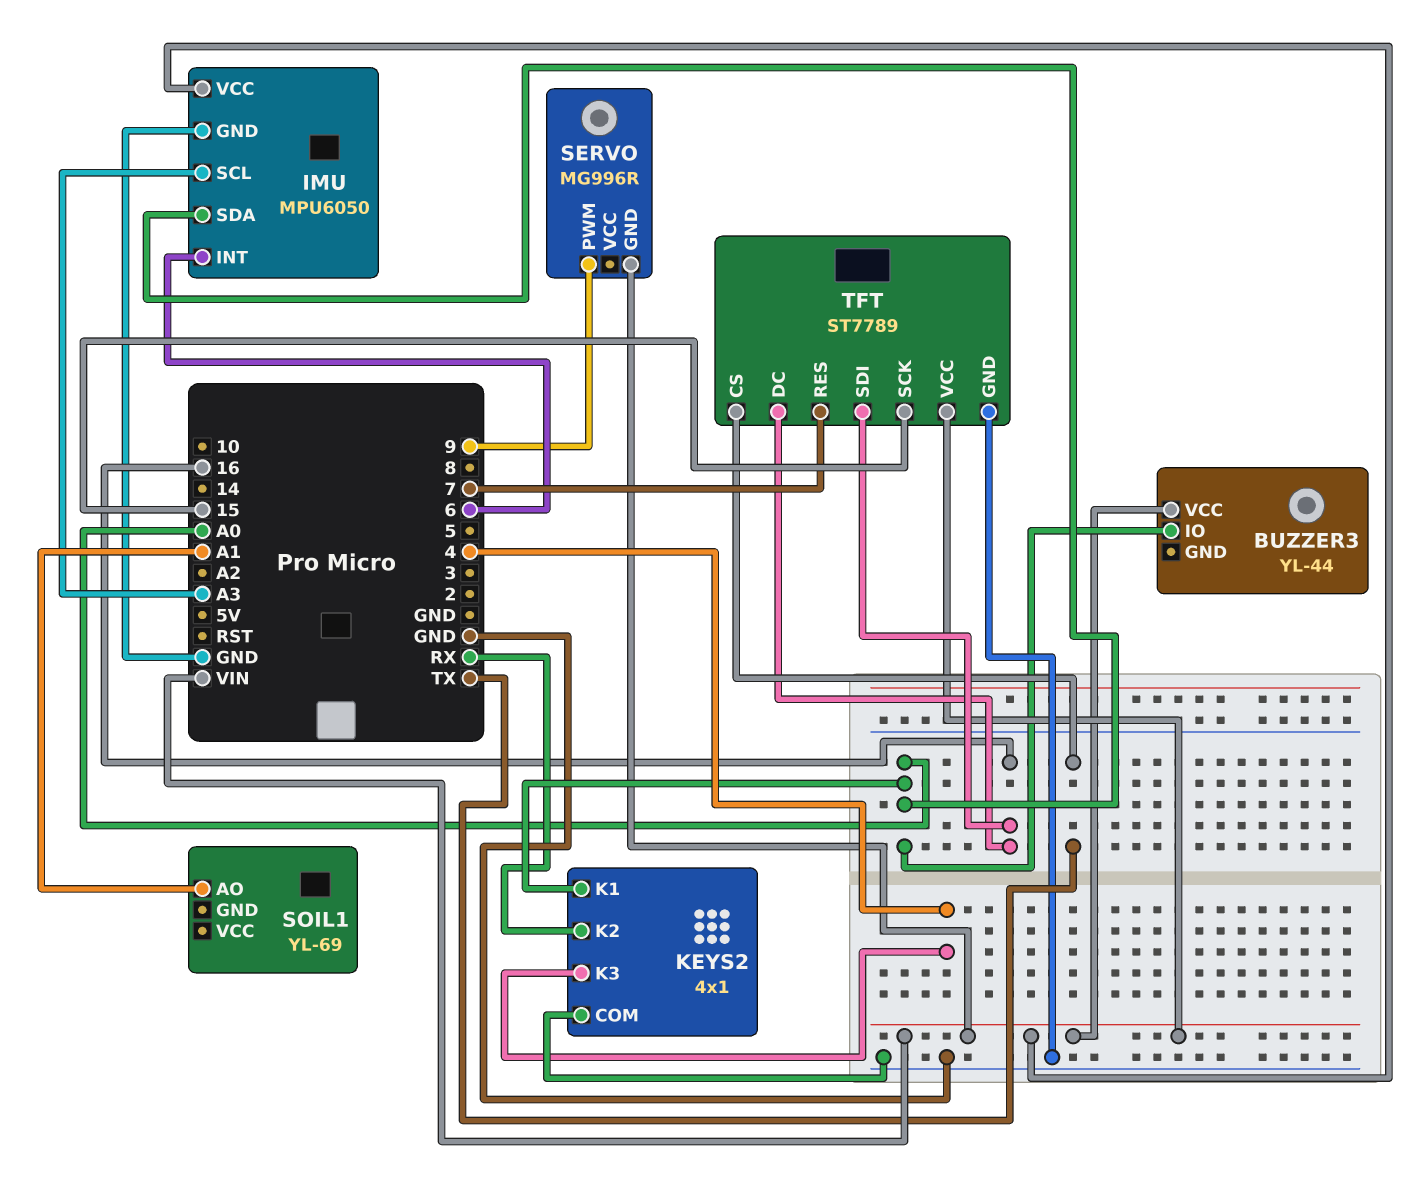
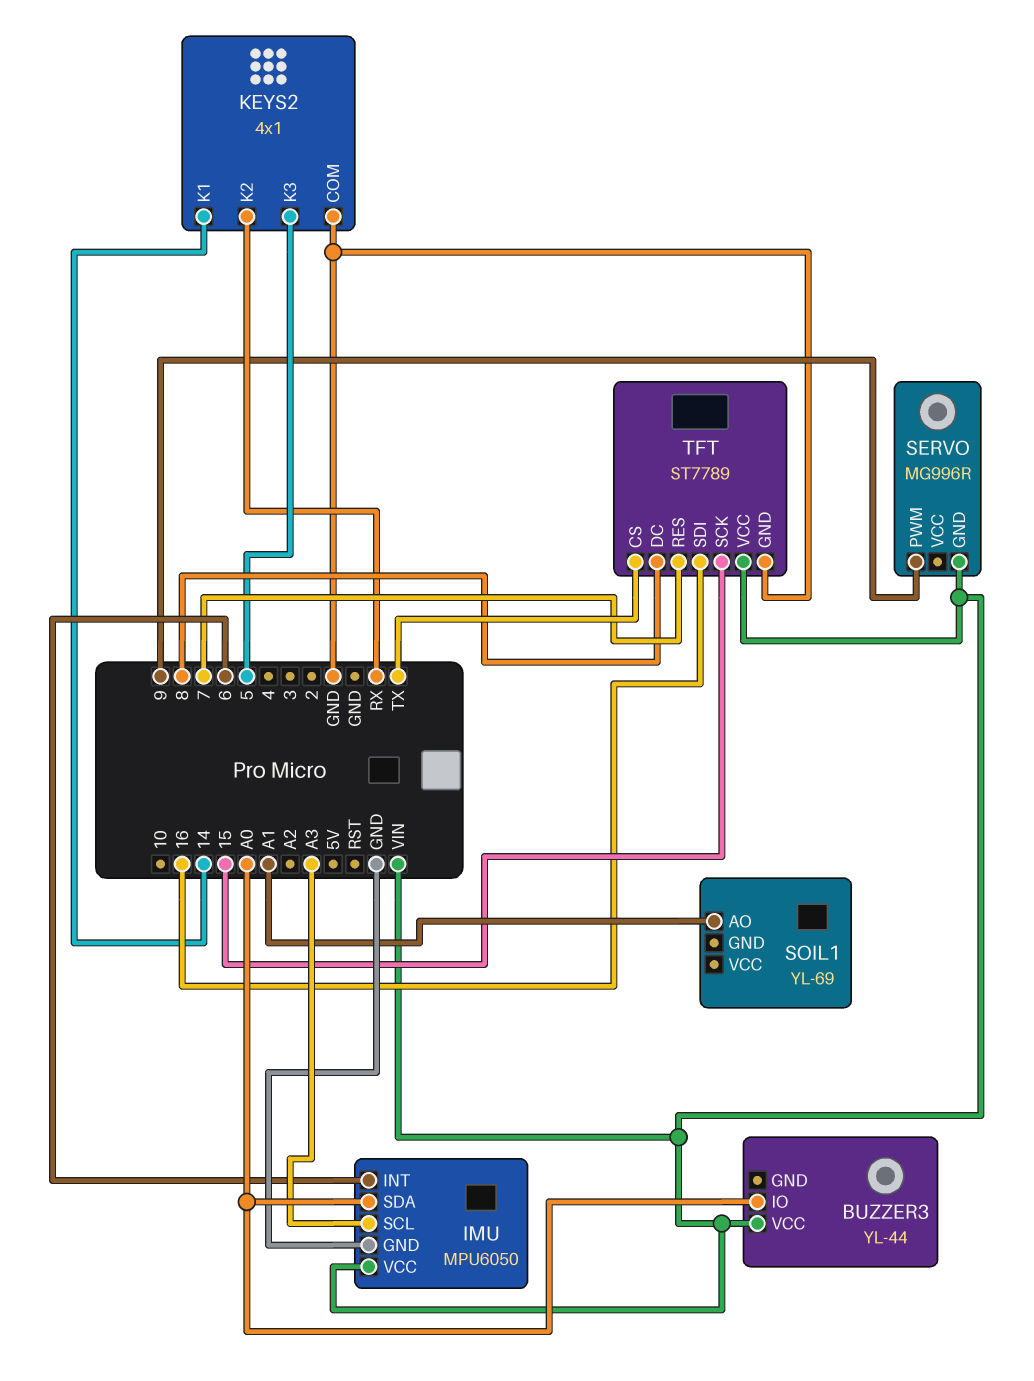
KEYS2 pin K1: A0 -> 14
KEYS2 pin K3: 4 -> 5
TFT pin DC: 16 -> 8

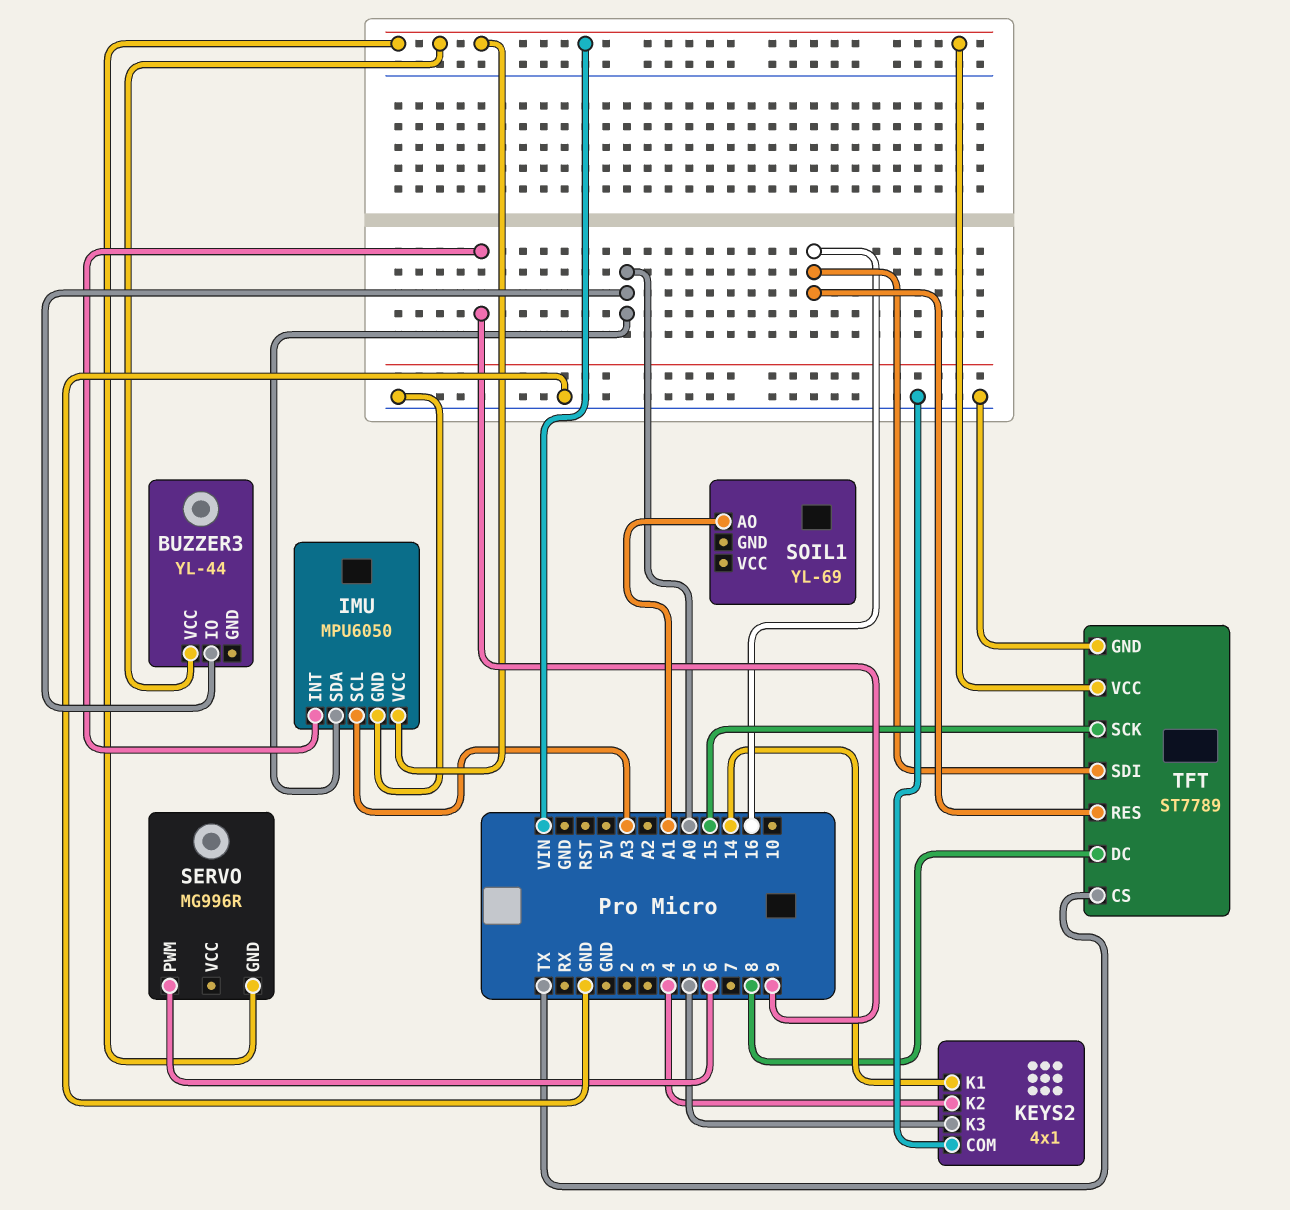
IMU pin INT: 6 -> 9
KEYS2 pin K2: RX -> 4
SERVO pin PWM: 9 -> 6
TFT pin RES: 7 -> 16

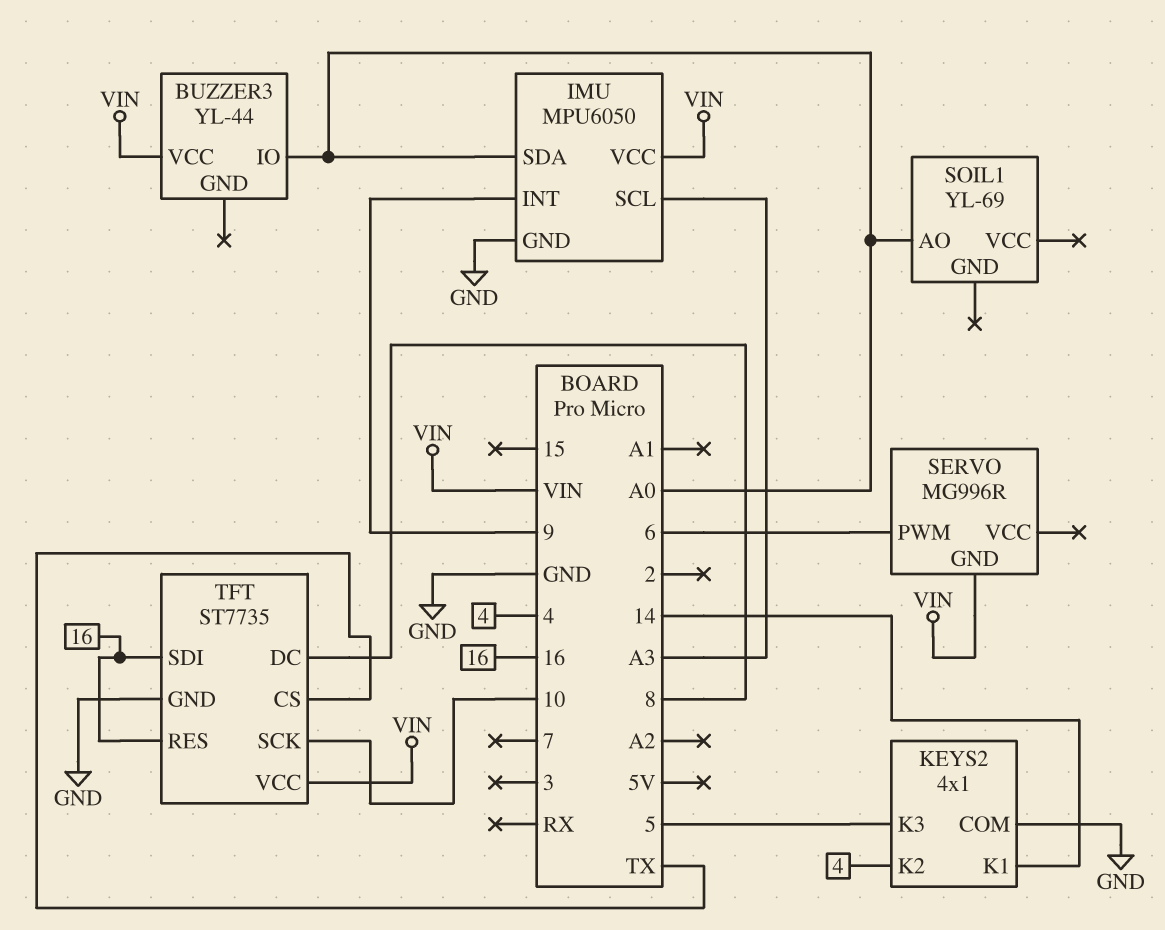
SOIL1 pin AO: A1 -> A0
TFT: ST7789 -> ST7735
TFT pin SCK: 15 -> 10

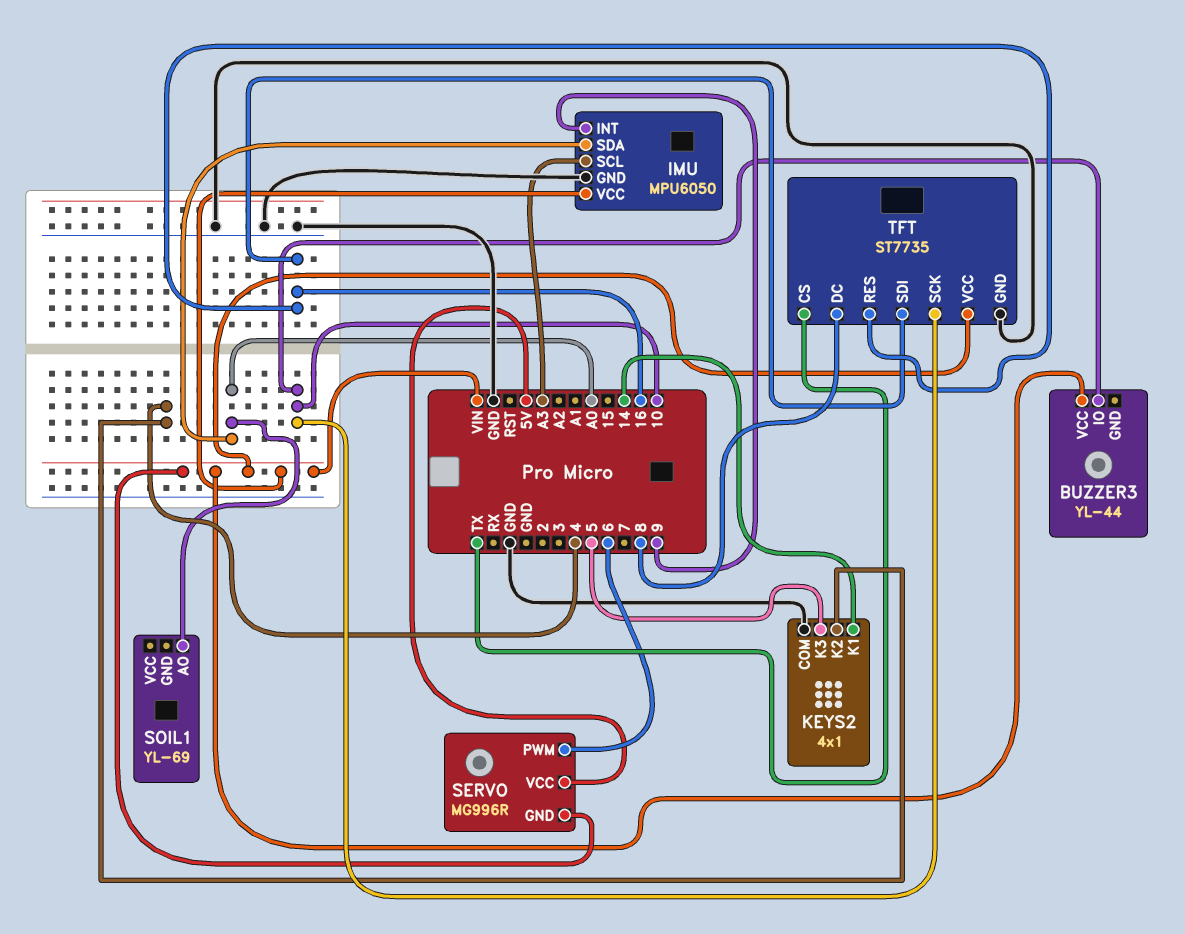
BUZZER3 pin IO: A0 -> 10
SERVO pin VCC: none -> 5V

